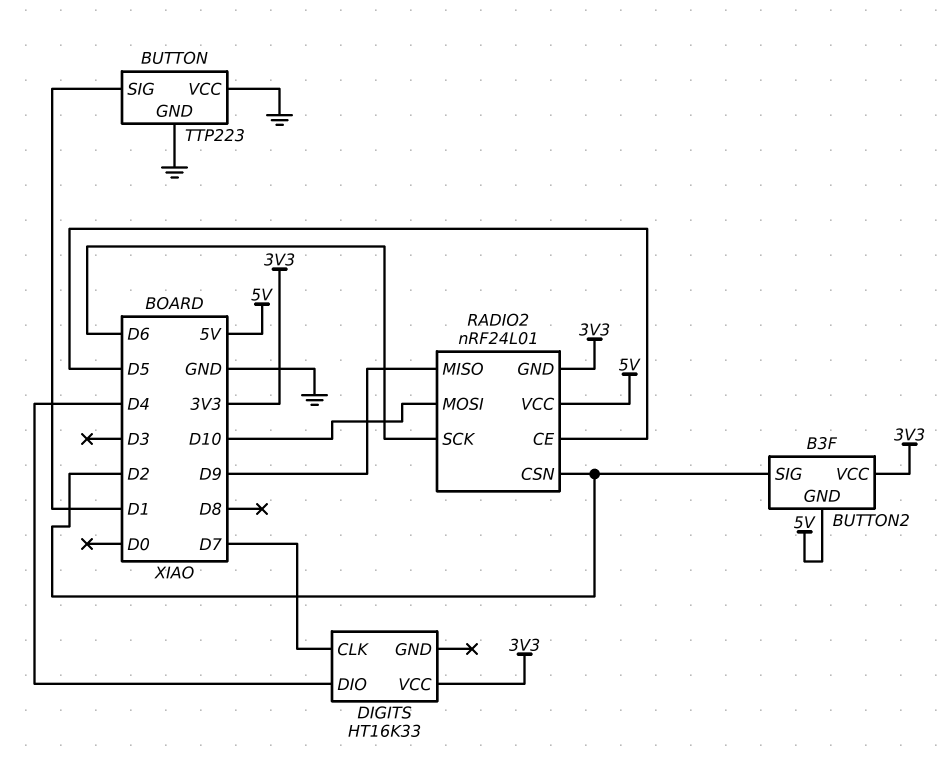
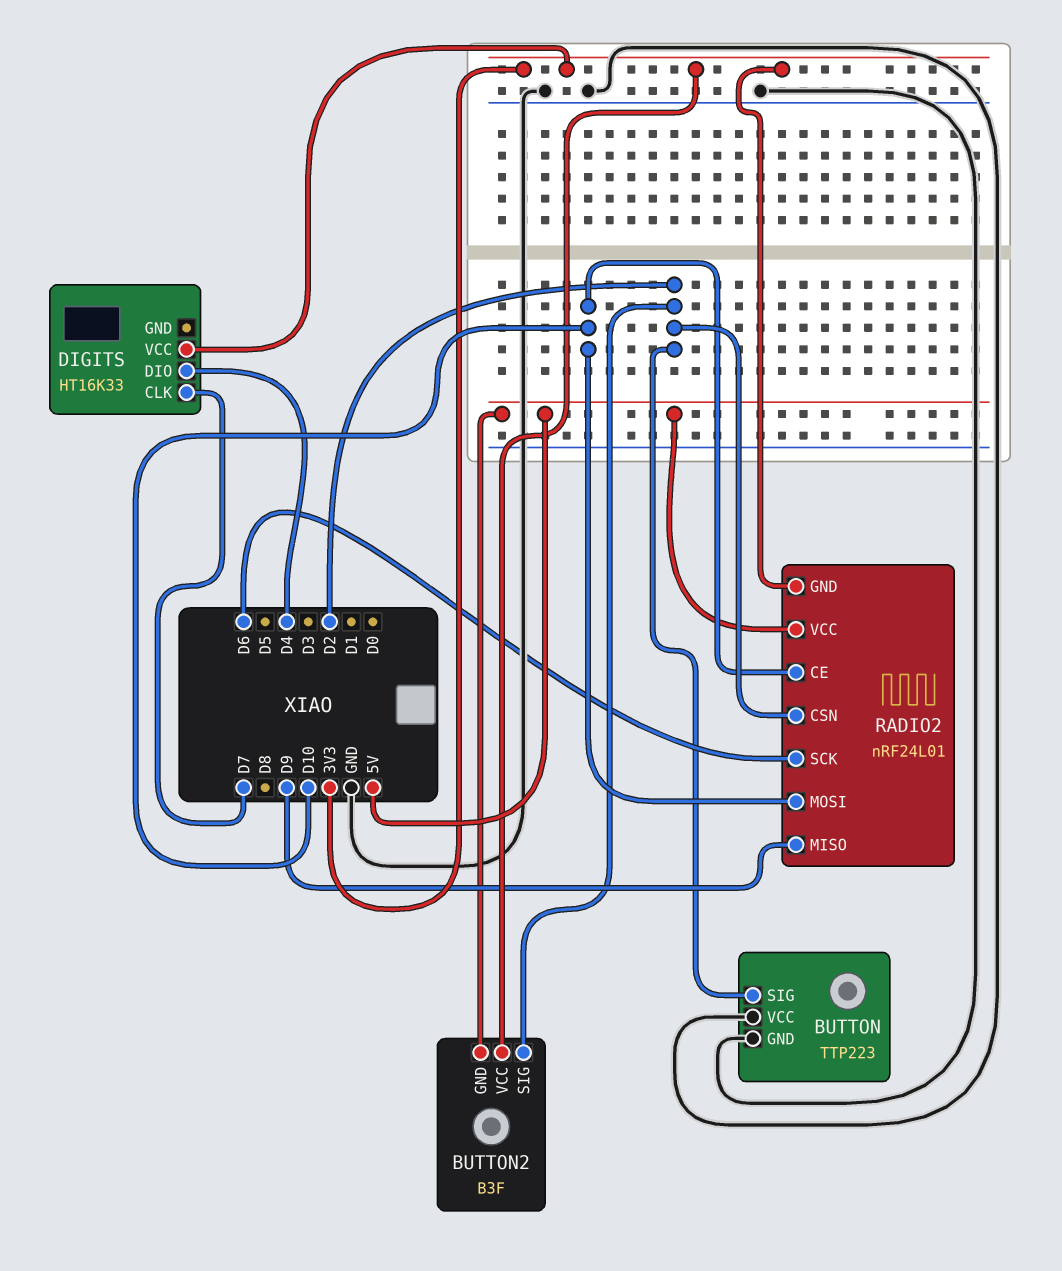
BUTTON pin SIG: D1 -> D2
RADIO2 pin CE: D5 -> D10

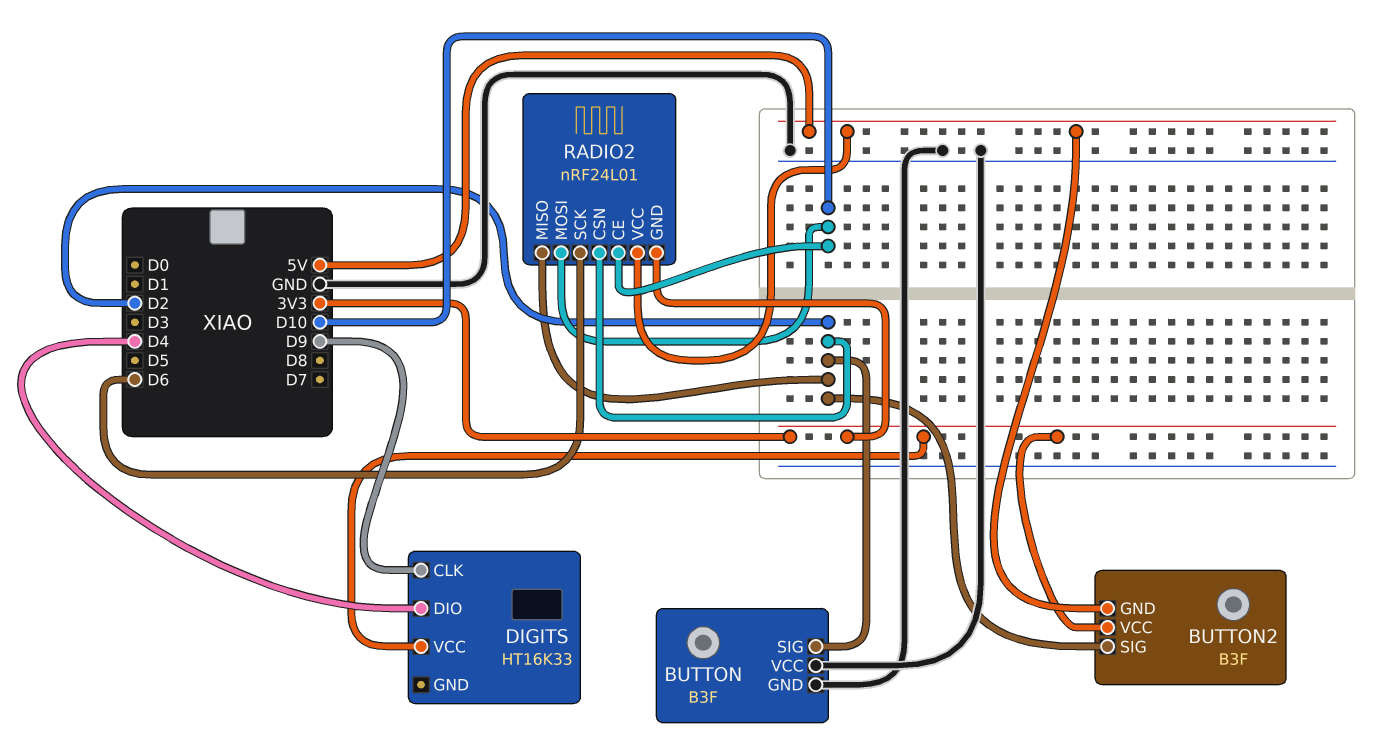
BUTTON: TTP223 -> B3F
DIGITS pin CLK: D7 -> D9
RADIO2 pin MISO: D9 -> D2

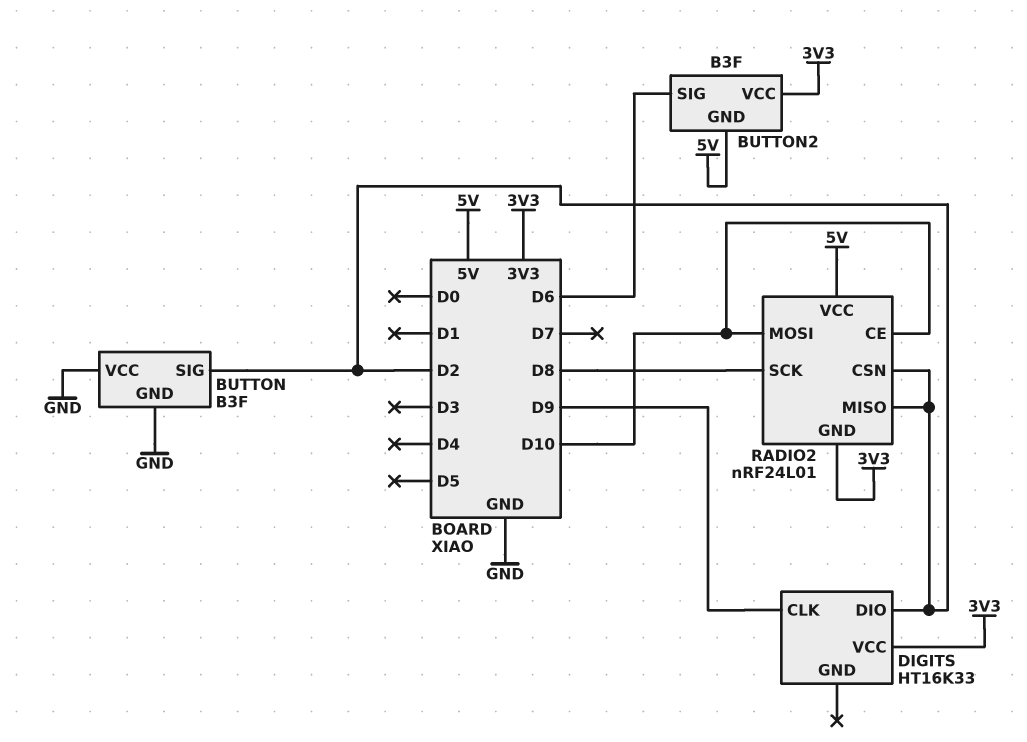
BUTTON2 pin SIG: D2 -> D6
DIGITS pin DIO: D4 -> D2
RADIO2 pin SCK: D6 -> D8

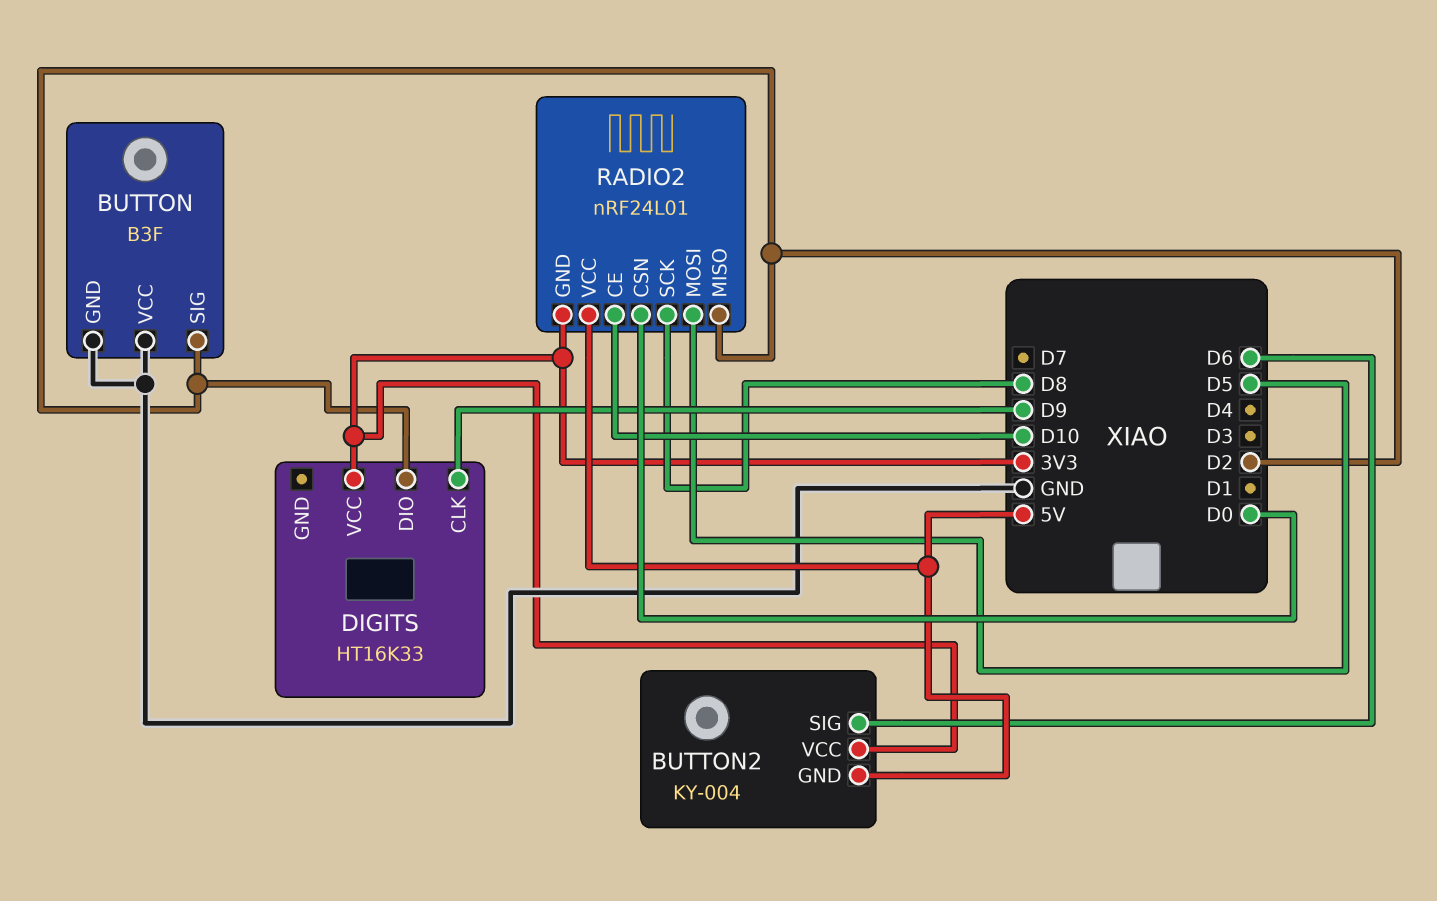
BUTTON2: B3F -> KY-004
RADIO2 pin CSN: D2 -> D0
RADIO2 pin MOSI: D10 -> D5

